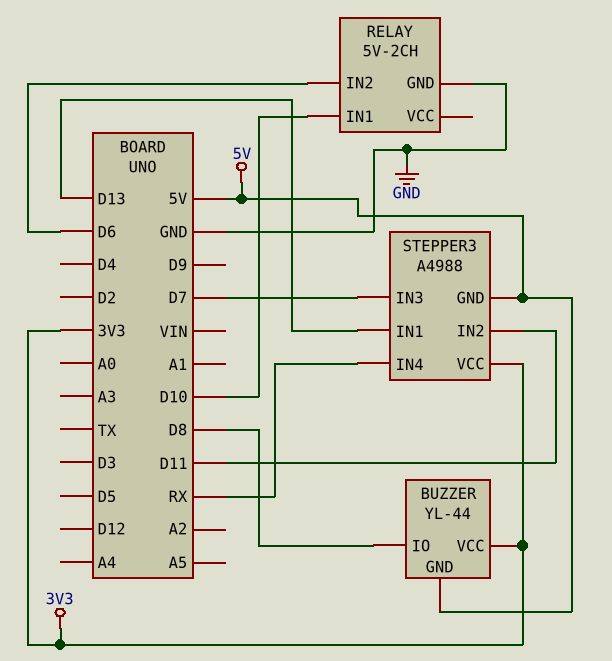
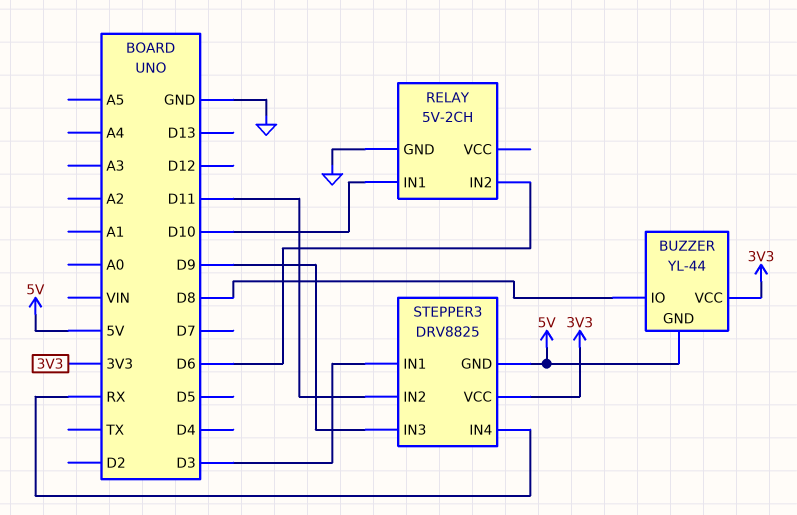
STEPPER3: A4988 -> DRV8825
STEPPER3 pin IN1: D13 -> D3
STEPPER3 pin IN3: D7 -> D9

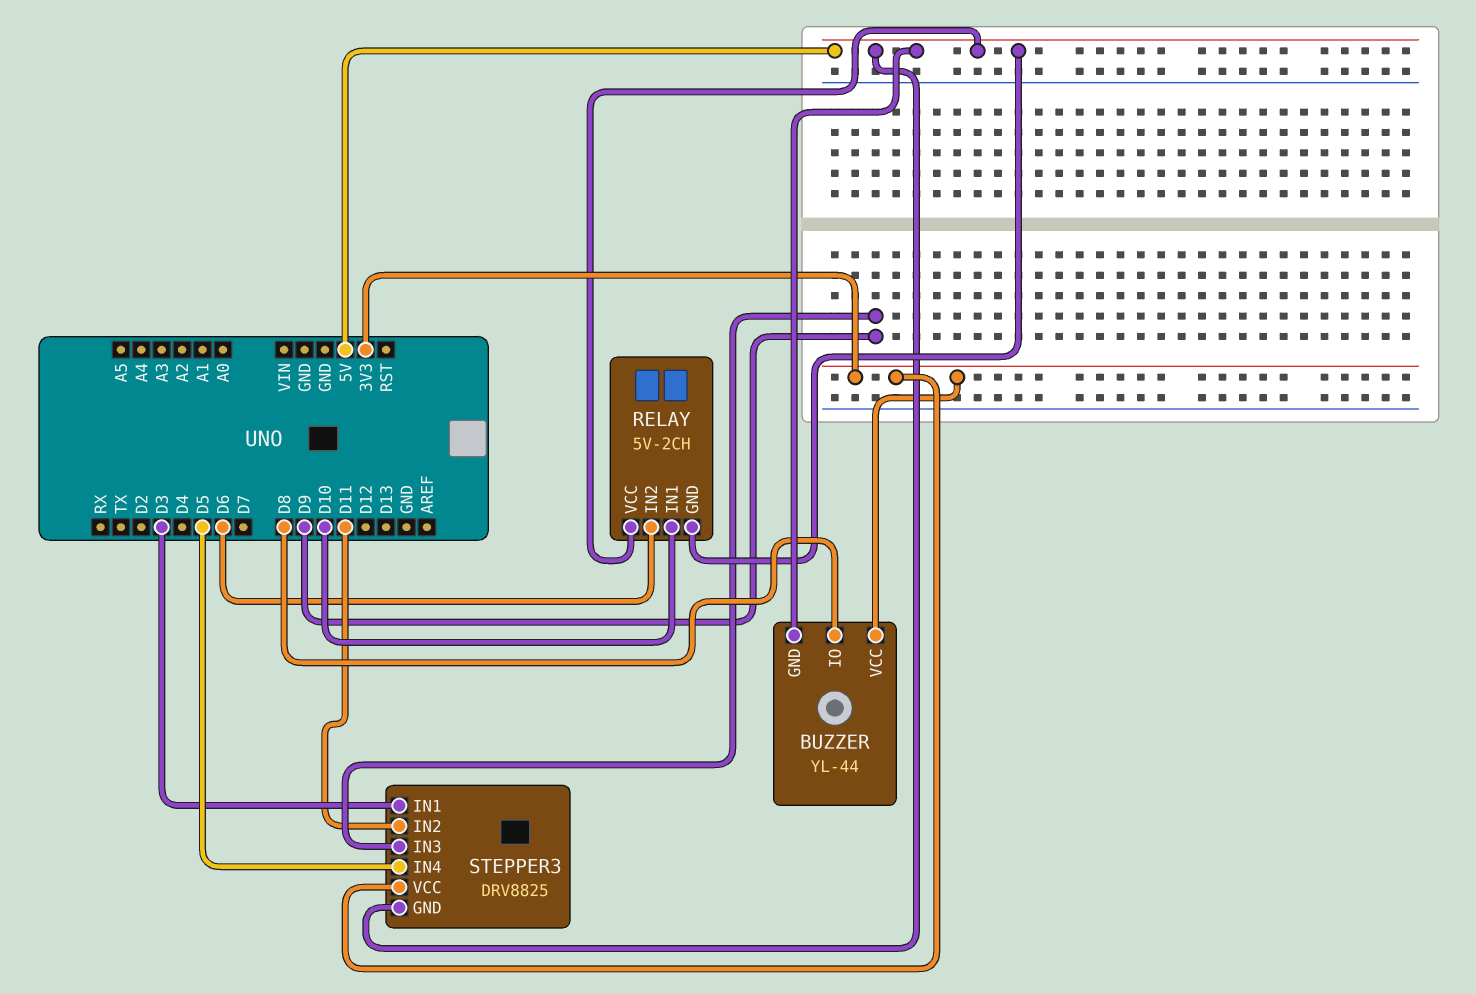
RELAY pin GND: GND -> 5V
RELAY pin VCC: none -> 5V
STEPPER3 pin IN4: RX -> D5

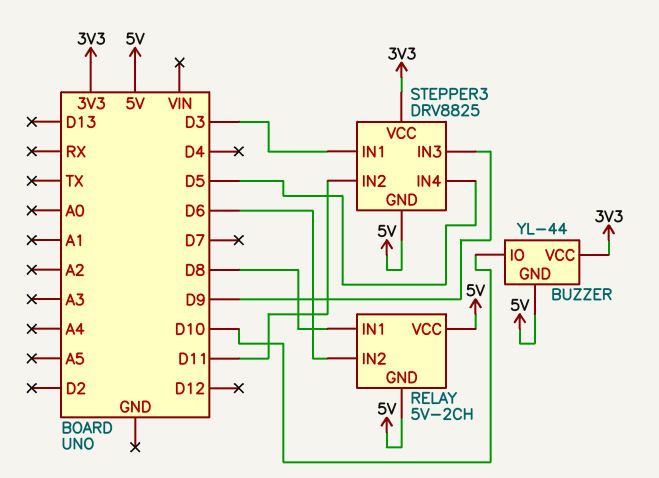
BUZZER pin IO: D8 -> D10
RELAY pin IN1: D10 -> D8

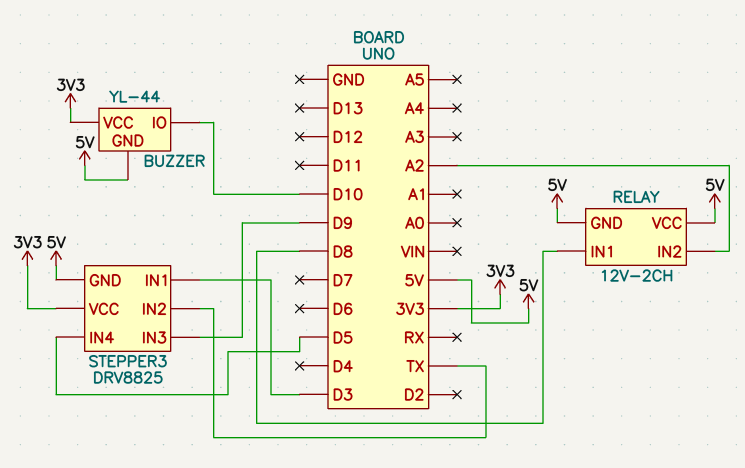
RELAY: 5V-2CH -> 12V-2CH
RELAY pin IN2: D6 -> A2
STEPPER3 pin IN2: D11 -> TX

